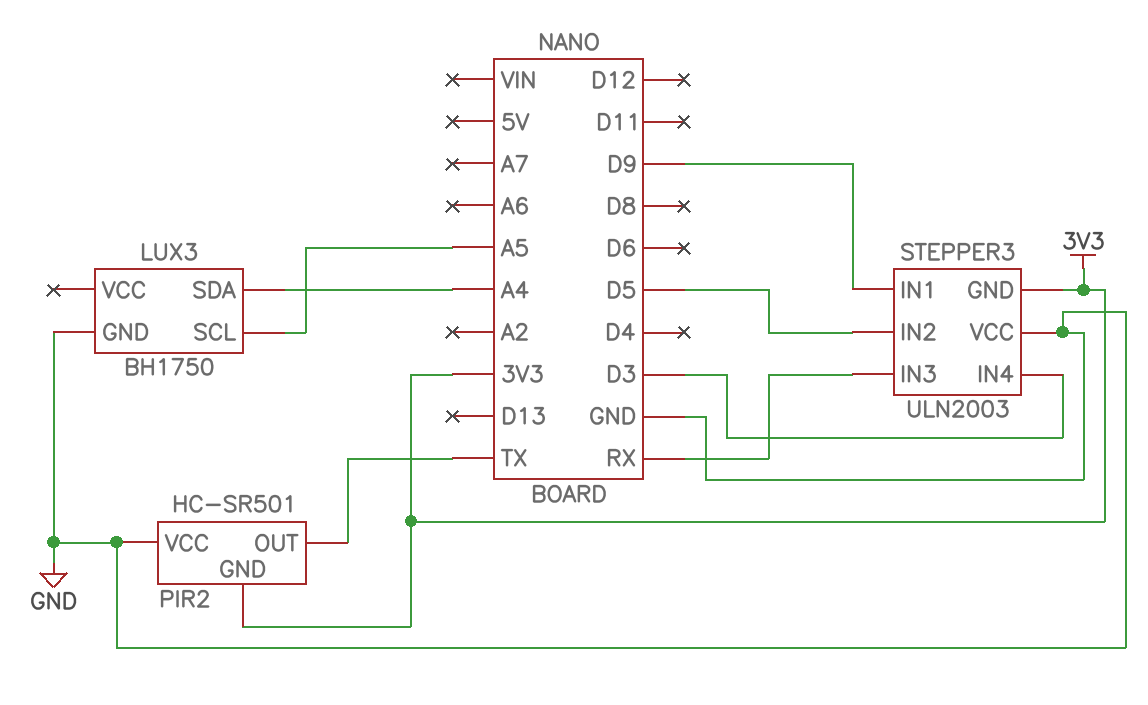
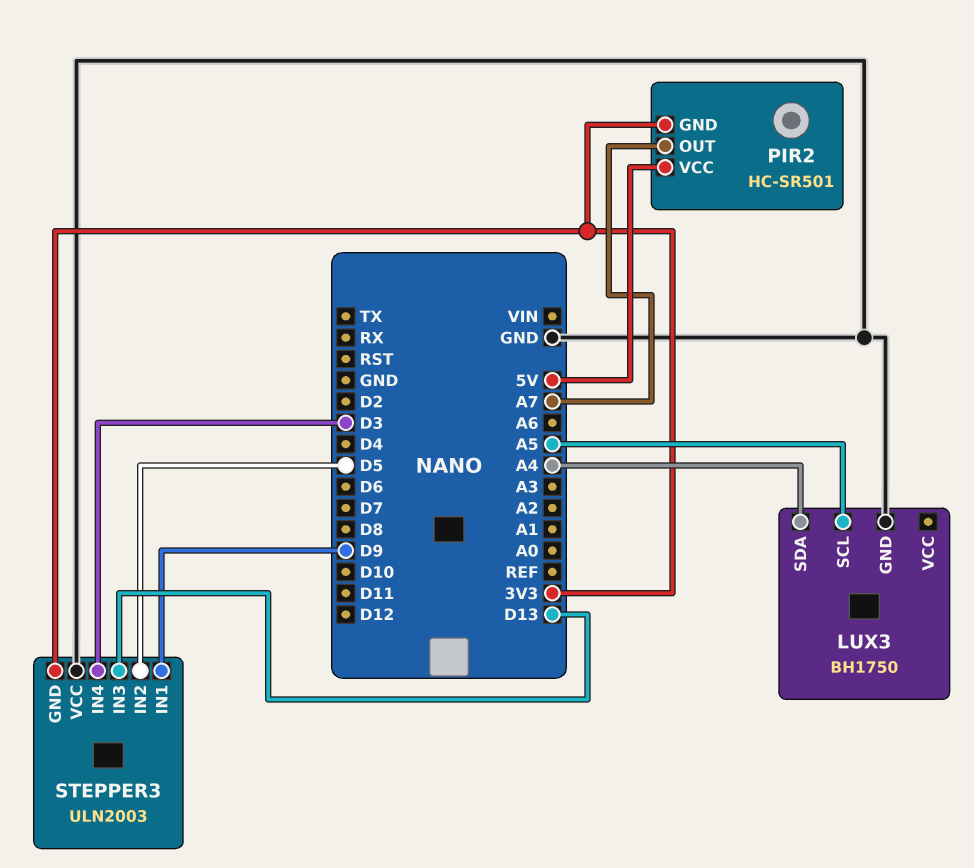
PIR2 pin OUT: TX -> A7
PIR2 pin VCC: GND -> 5V
STEPPER3 pin IN3: RX -> D13

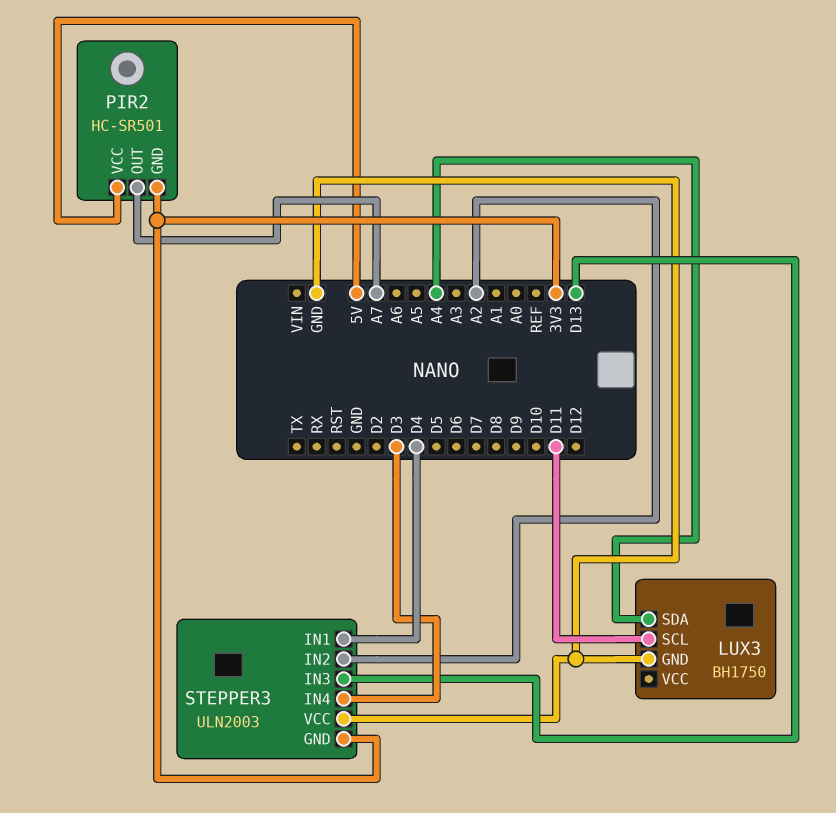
LUX3 pin SCL: A5 -> D11
STEPPER3 pin IN1: D9 -> D4
STEPPER3 pin IN2: D5 -> A2

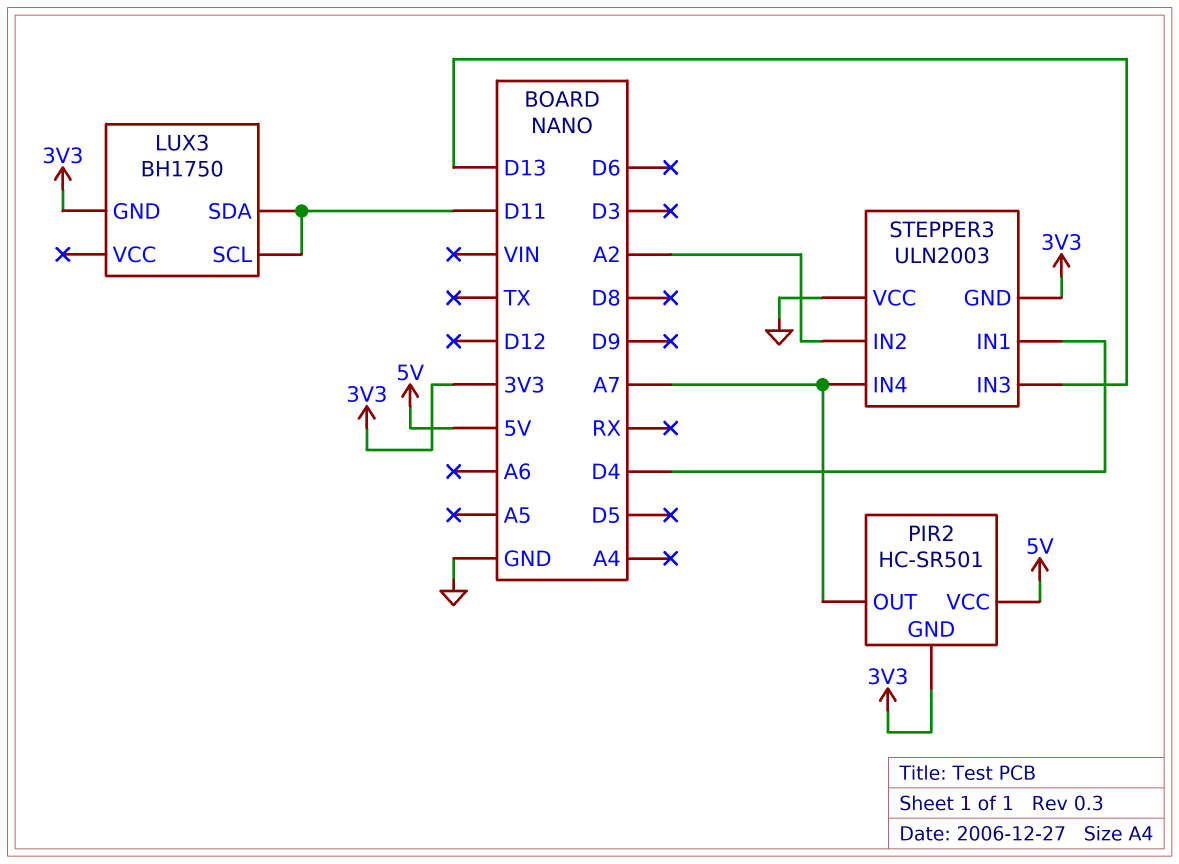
LUX3 pin GND: GND -> 3V3
LUX3 pin SDA: A4 -> D11
STEPPER3 pin IN4: D3 -> A7

